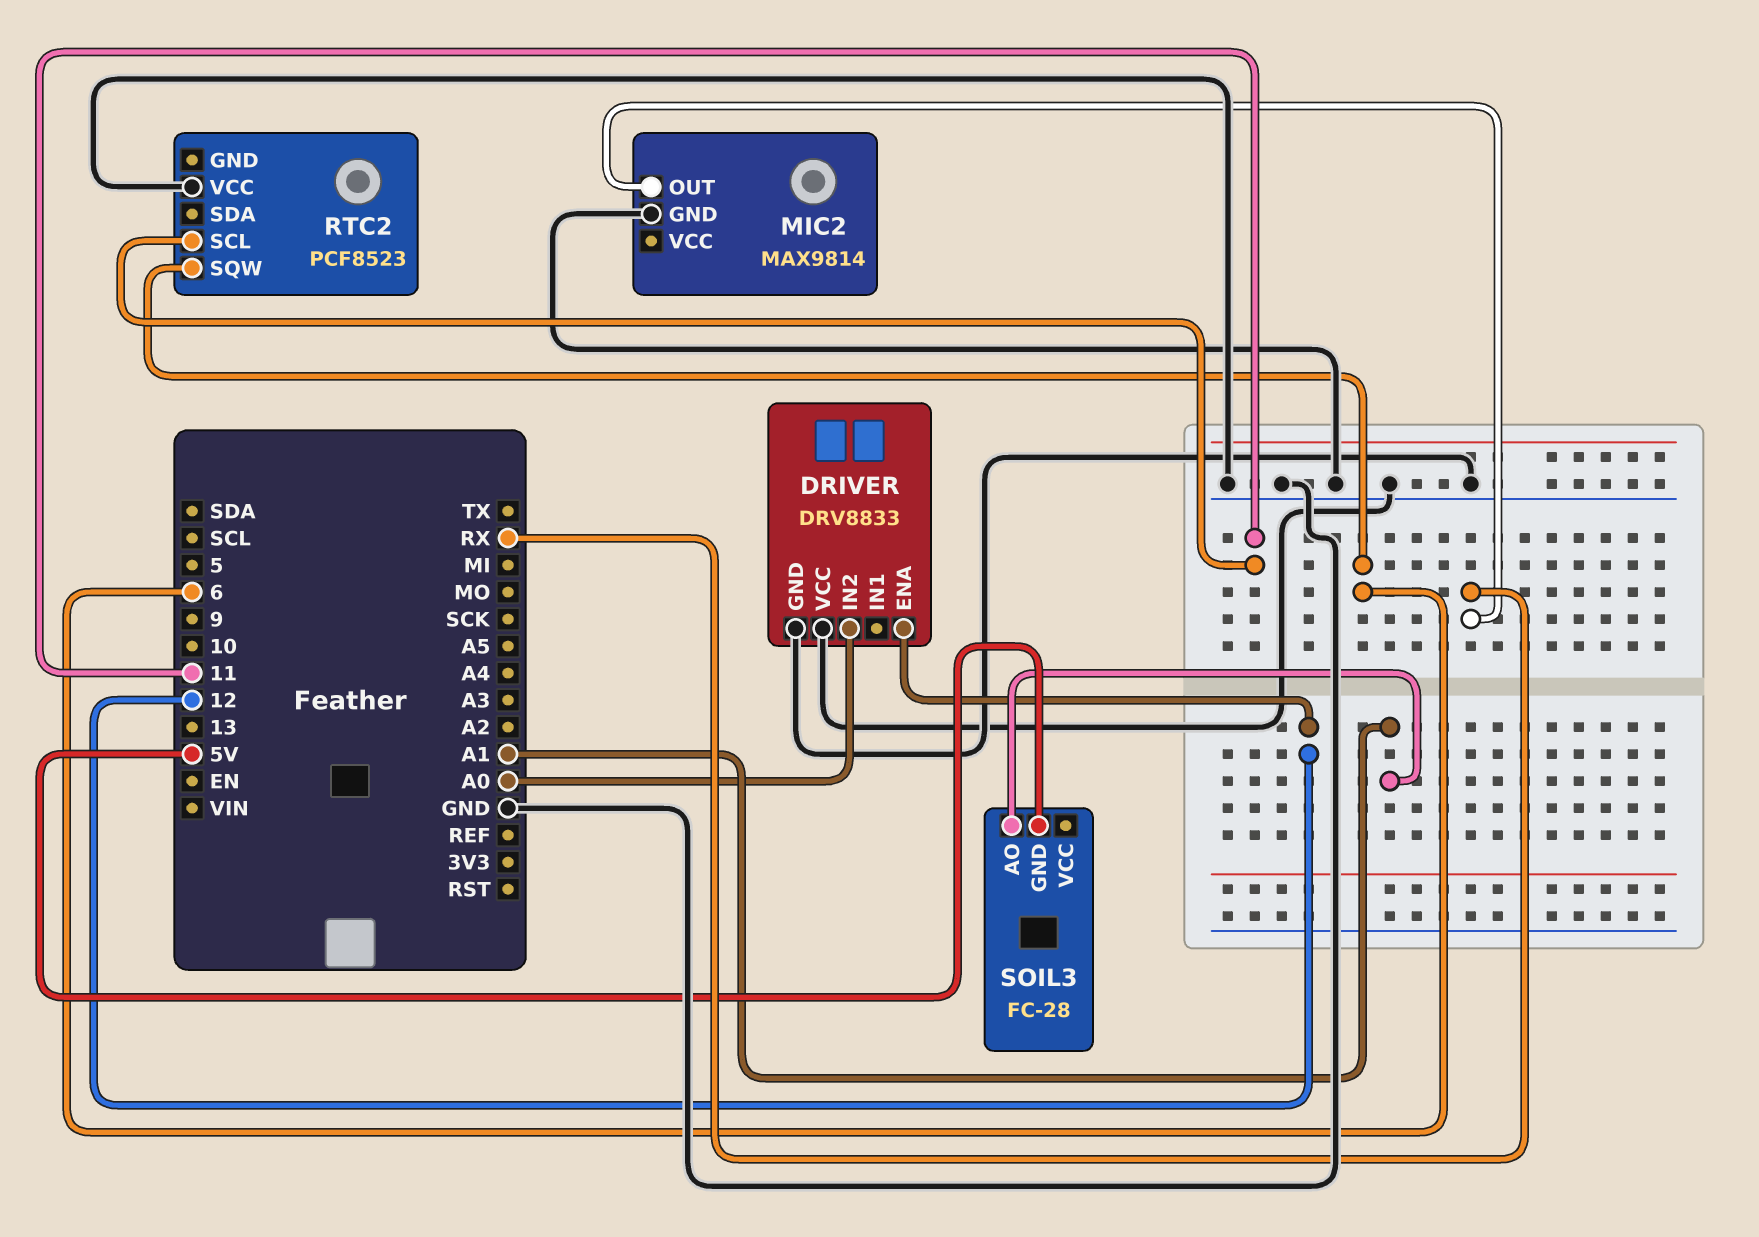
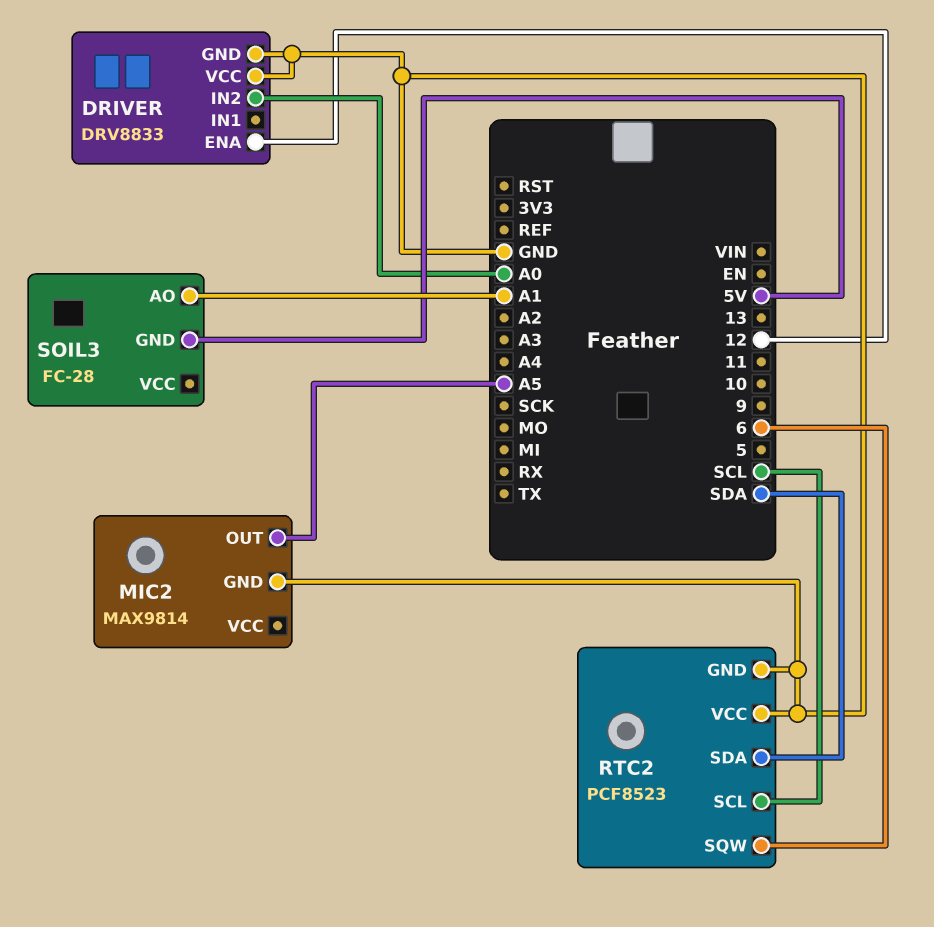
MIC2 pin OUT: RX -> A5
RTC2 pin GND: none -> GND
RTC2 pin SCL: 11 -> SCL
RTC2 pin SDA: none -> SDA

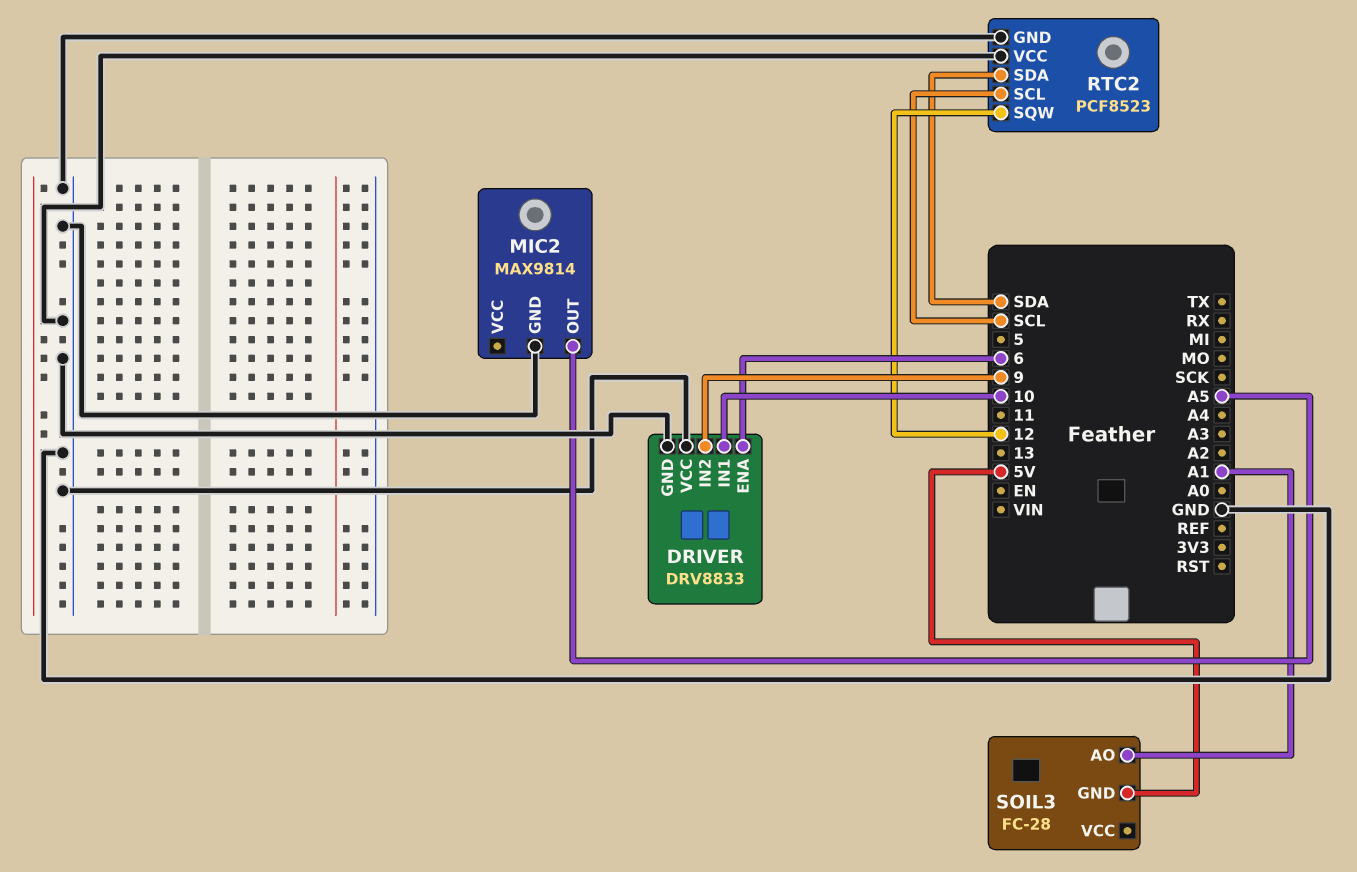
DRIVER pin ENA: 12 -> 6
DRIVER pin IN1: none -> 10
DRIVER pin IN2: A0 -> 9
RTC2 pin SQW: 6 -> 12

